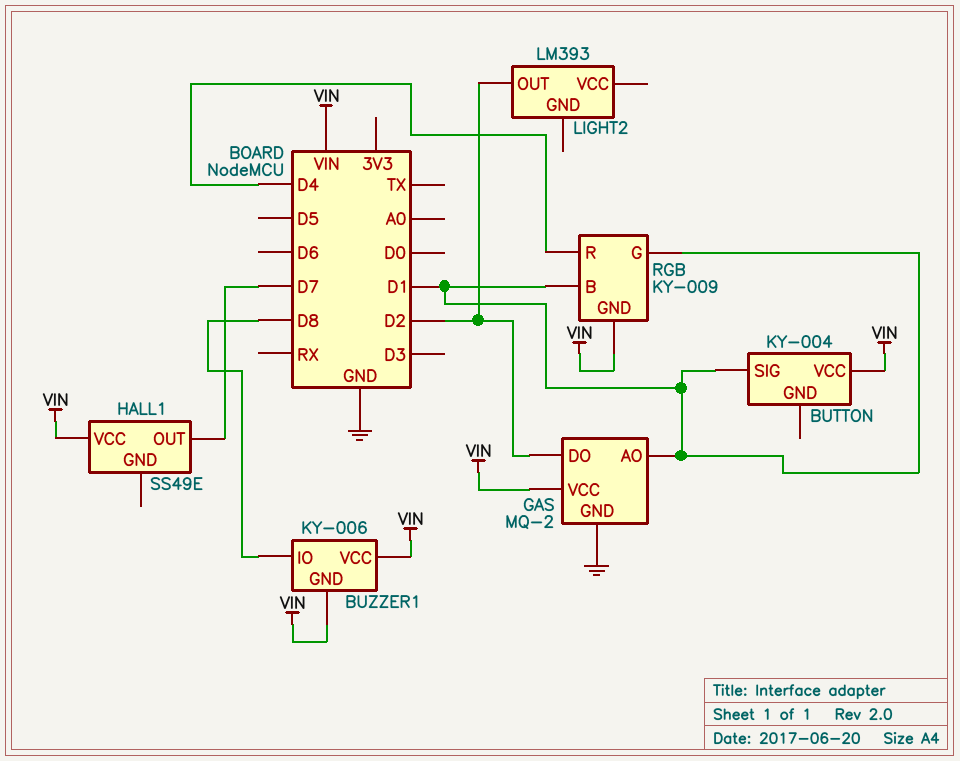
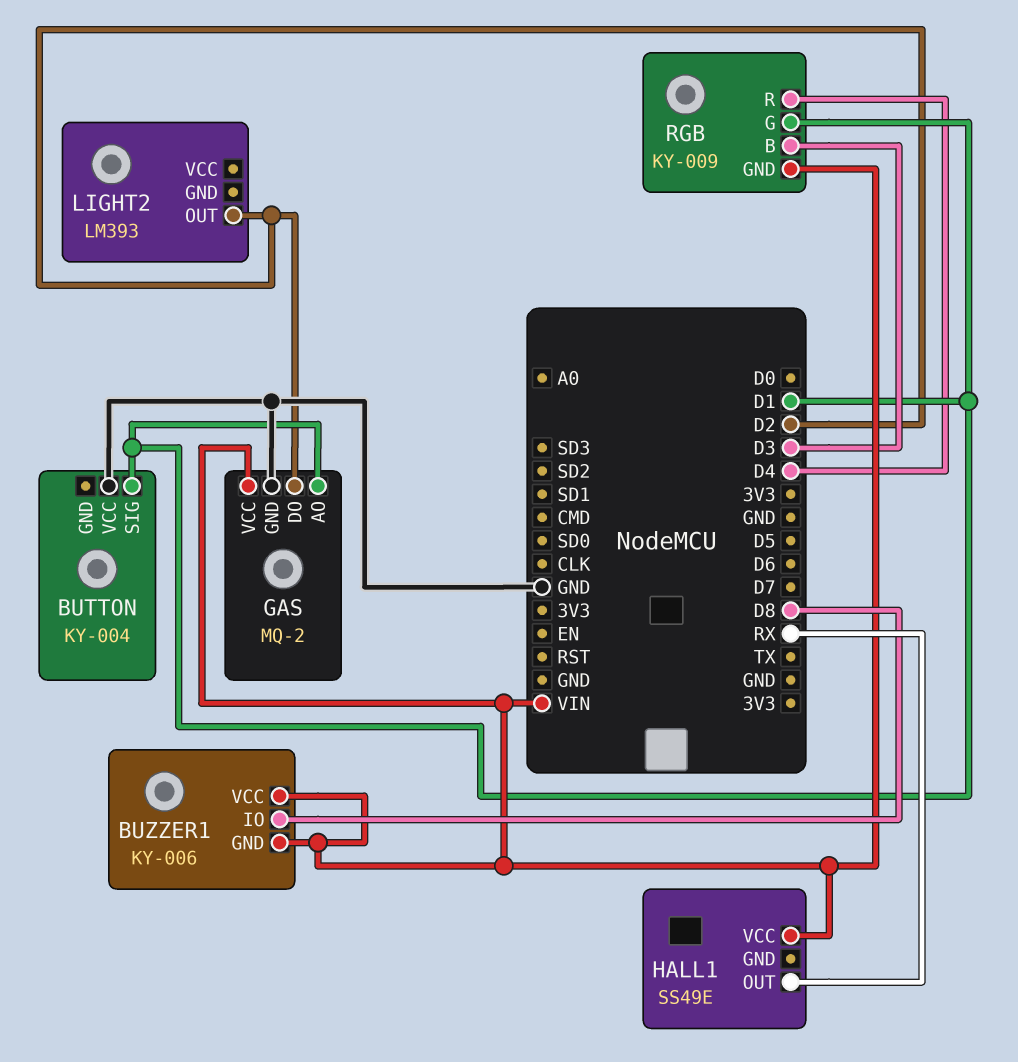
BUTTON pin VCC: VIN -> GND
HALL1 pin OUT: D7 -> RX
RGB pin B: D1 -> D3

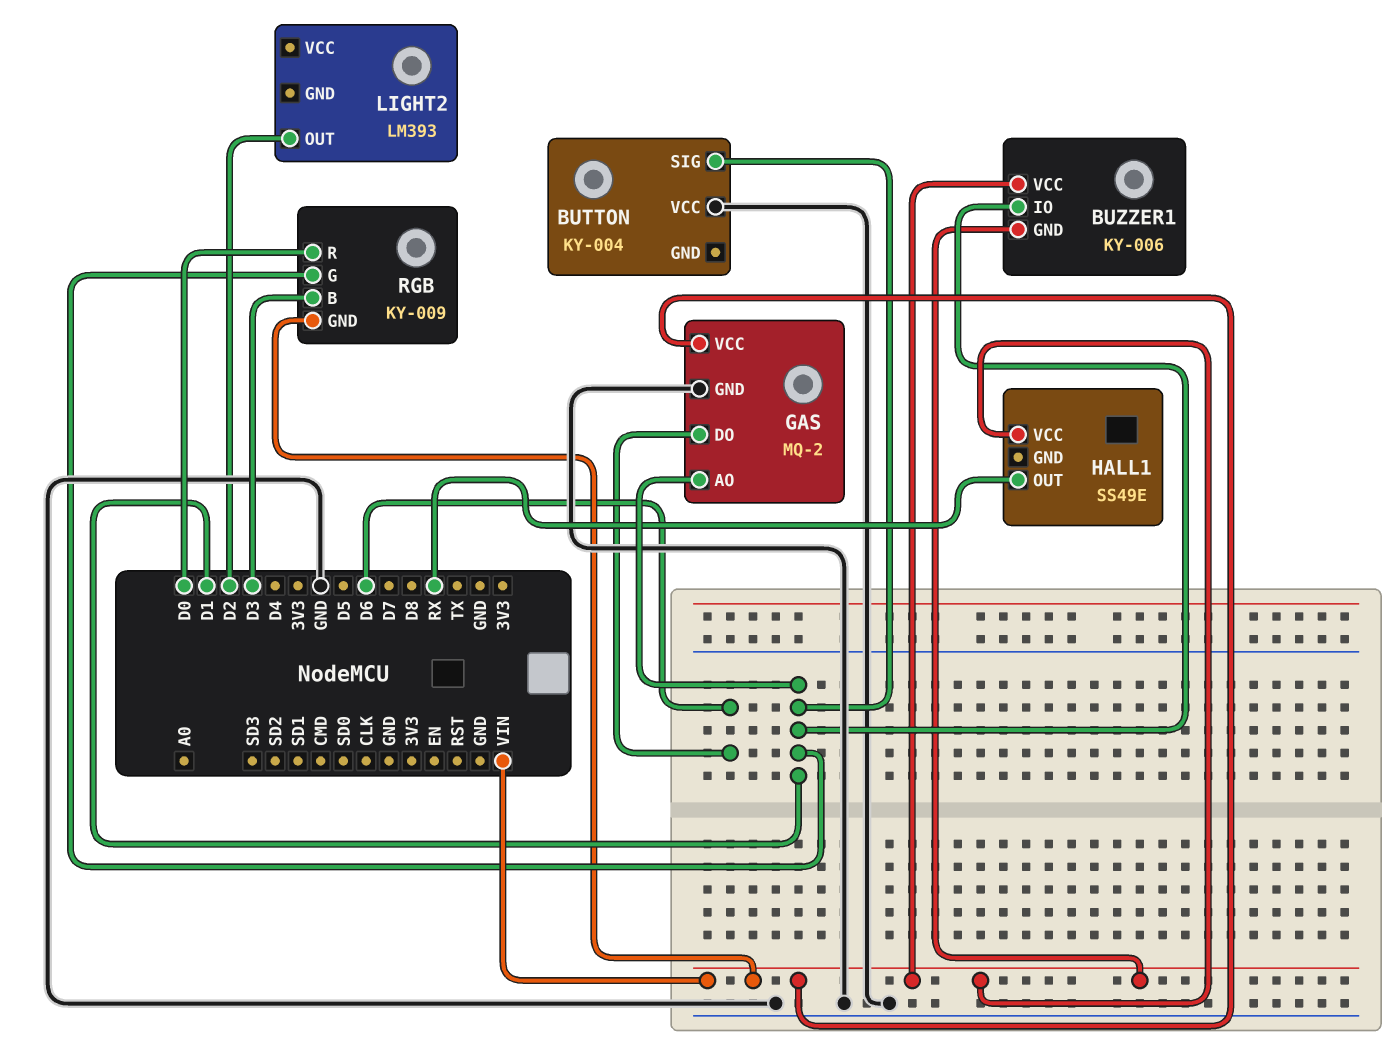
BUZZER1 pin IO: D8 -> D1
GAS pin DO: D2 -> D6
RGB pin R: D4 -> D0

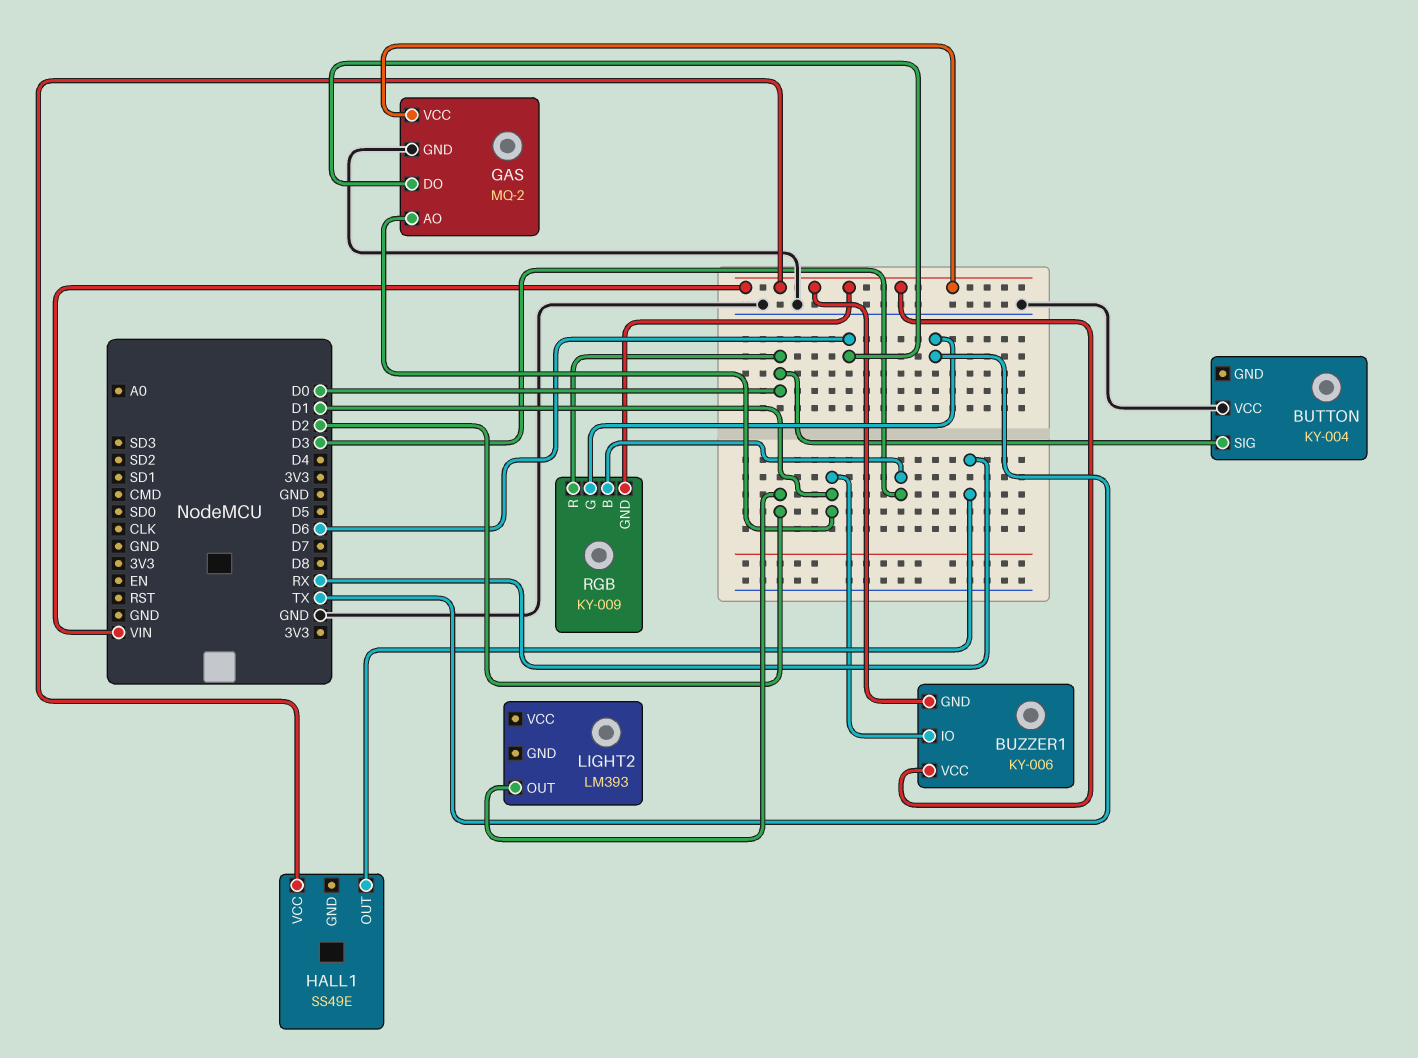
BUTTON pin SIG: D1 -> D0
RGB pin G: D1 -> TX

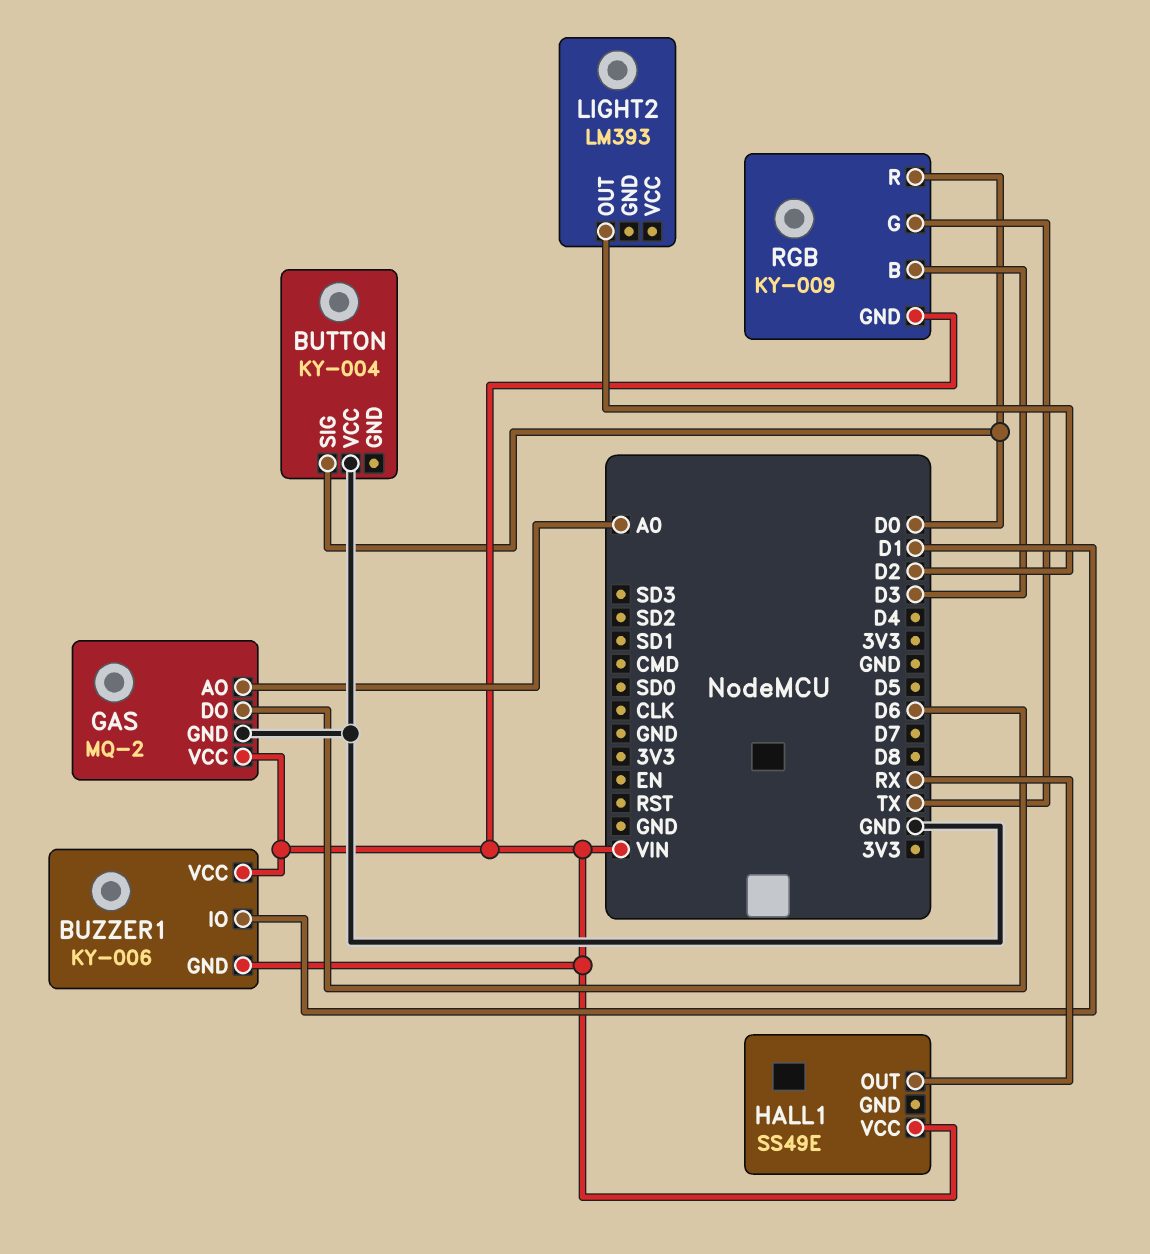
GAS pin AO: D1 -> A0

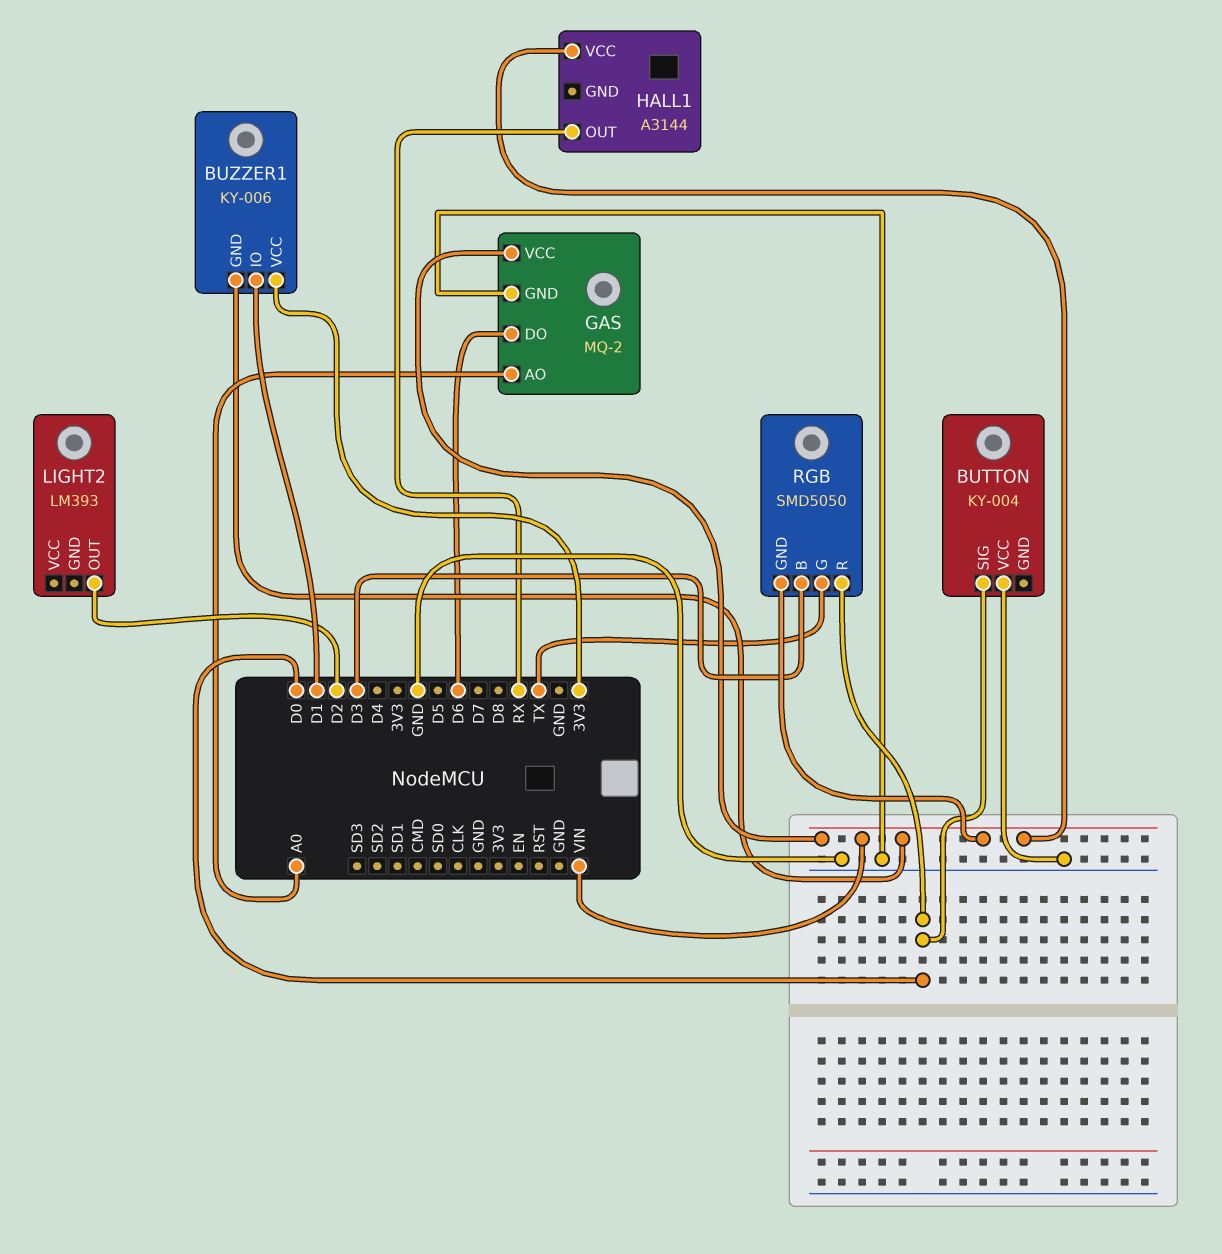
BUZZER1 pin VCC: VIN -> 3V3
HALL1: SS49E -> A3144
RGB: KY-009 -> SMD5050

